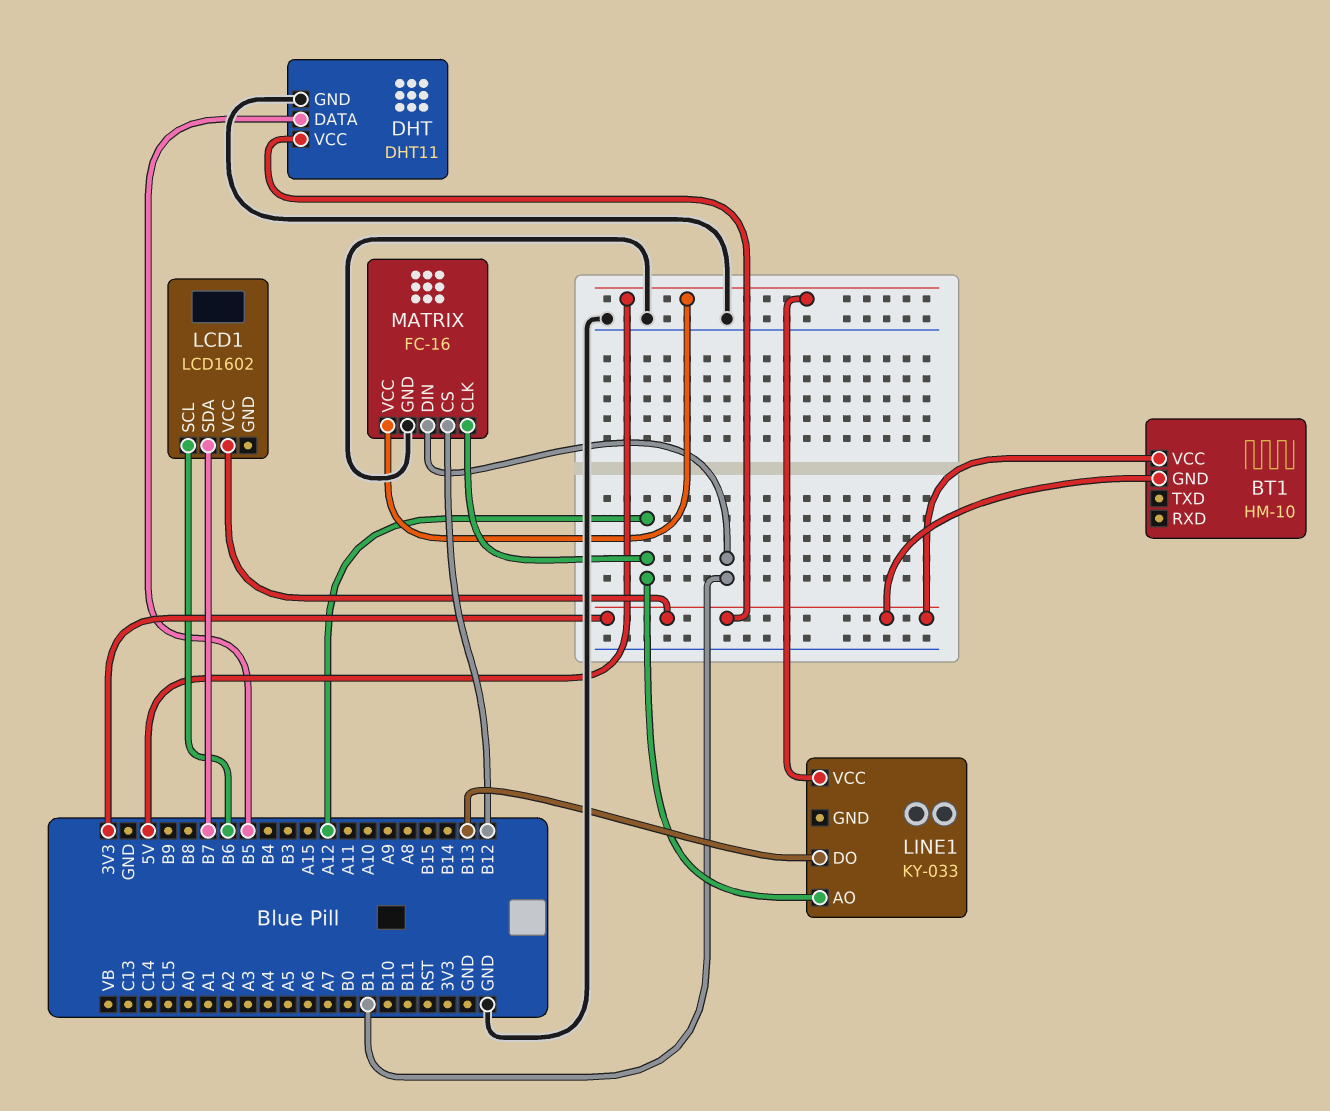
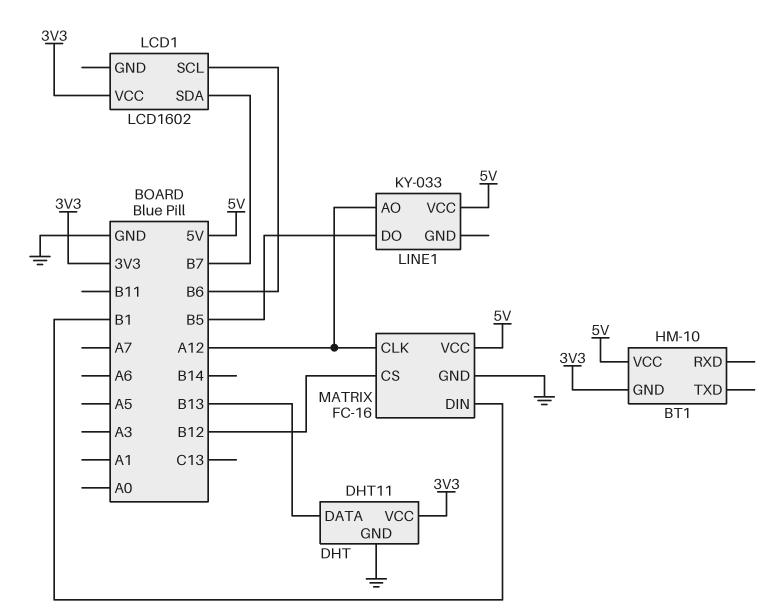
BT1 pin VCC: 3V3 -> 5V
DHT pin DATA: B5 -> B13
LINE1 pin DO: B13 -> B5

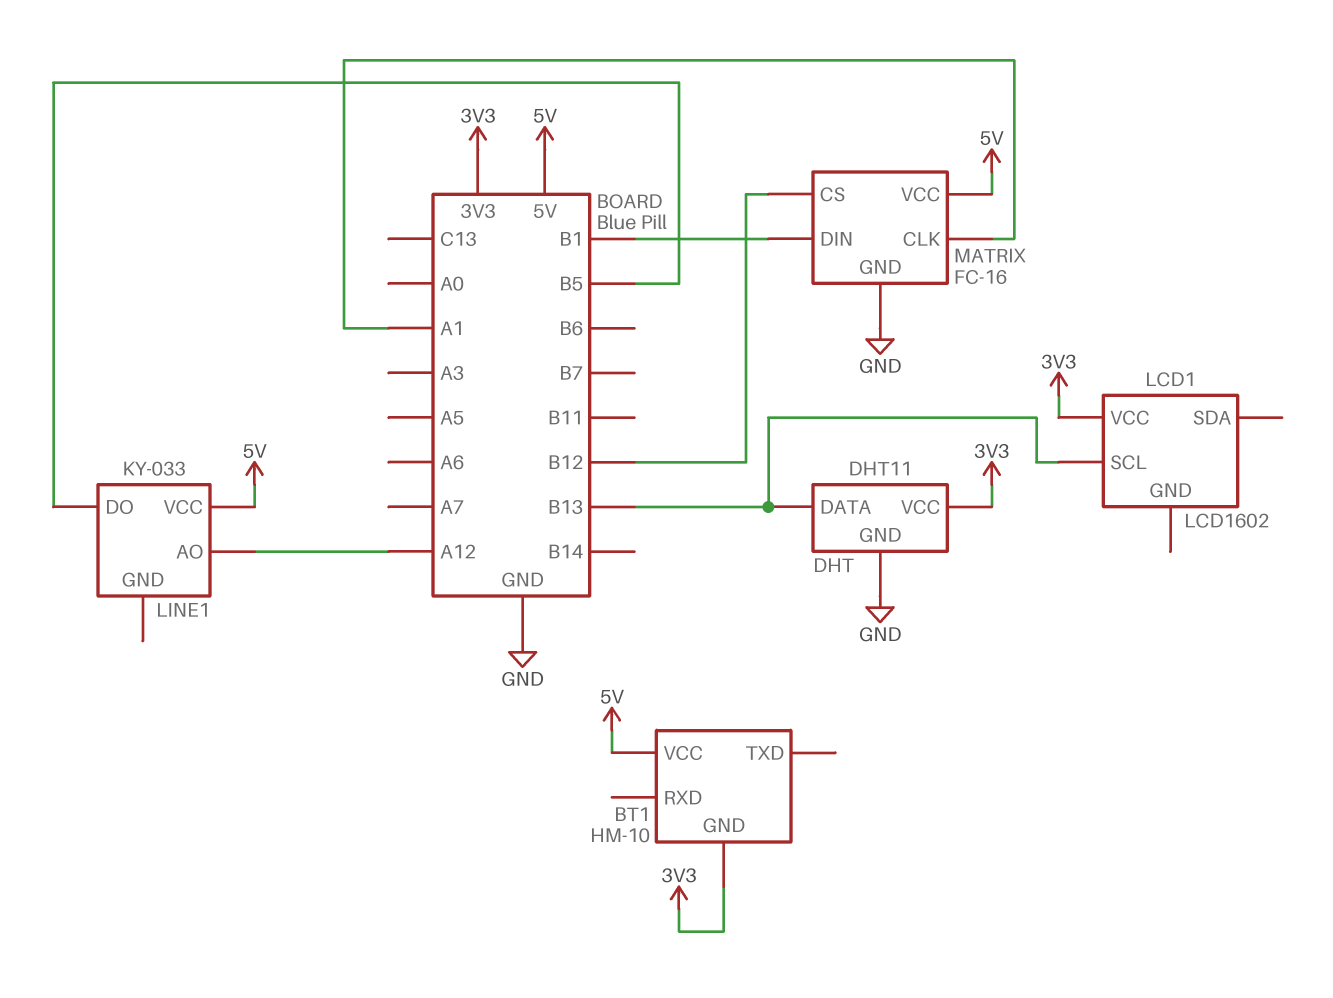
LCD1 pin SCL: B6 -> B13
LCD1 pin SDA: B7 -> none
MATRIX pin CLK: A12 -> A1

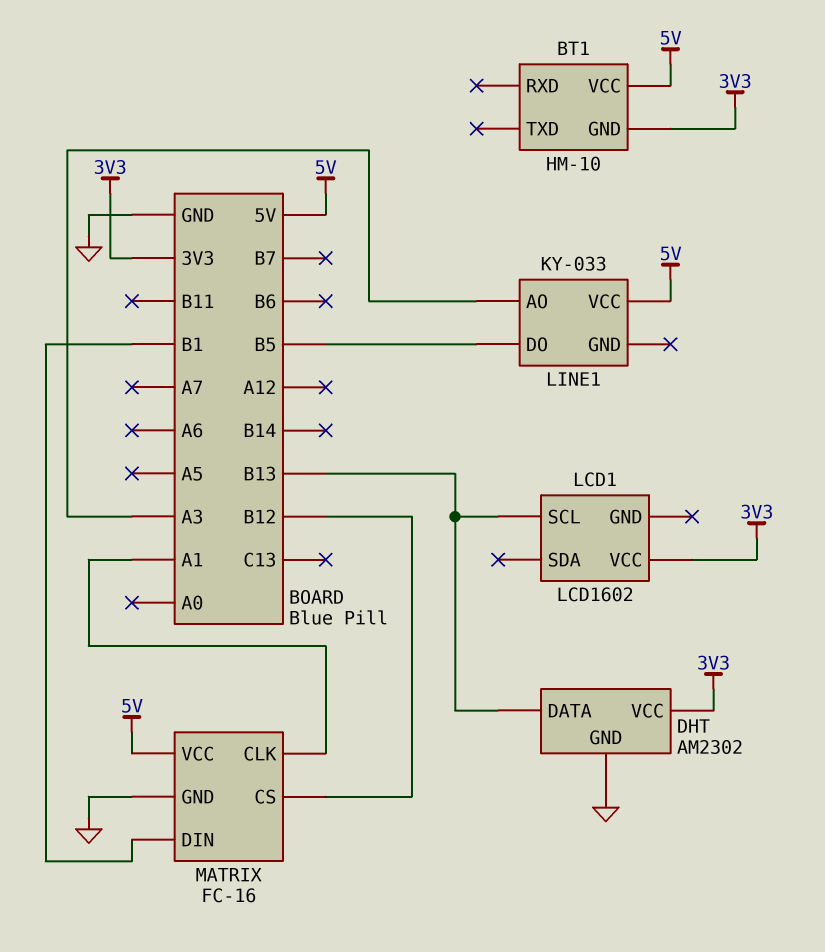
DHT: DHT11 -> AM2302
LINE1 pin AO: A12 -> A3

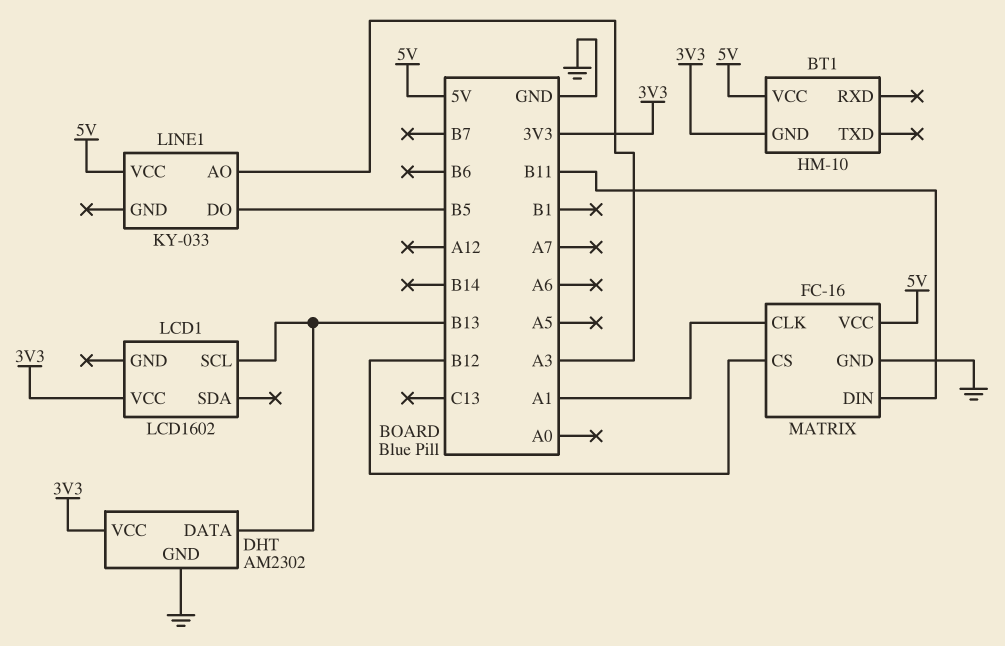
MATRIX pin DIN: B1 -> B11

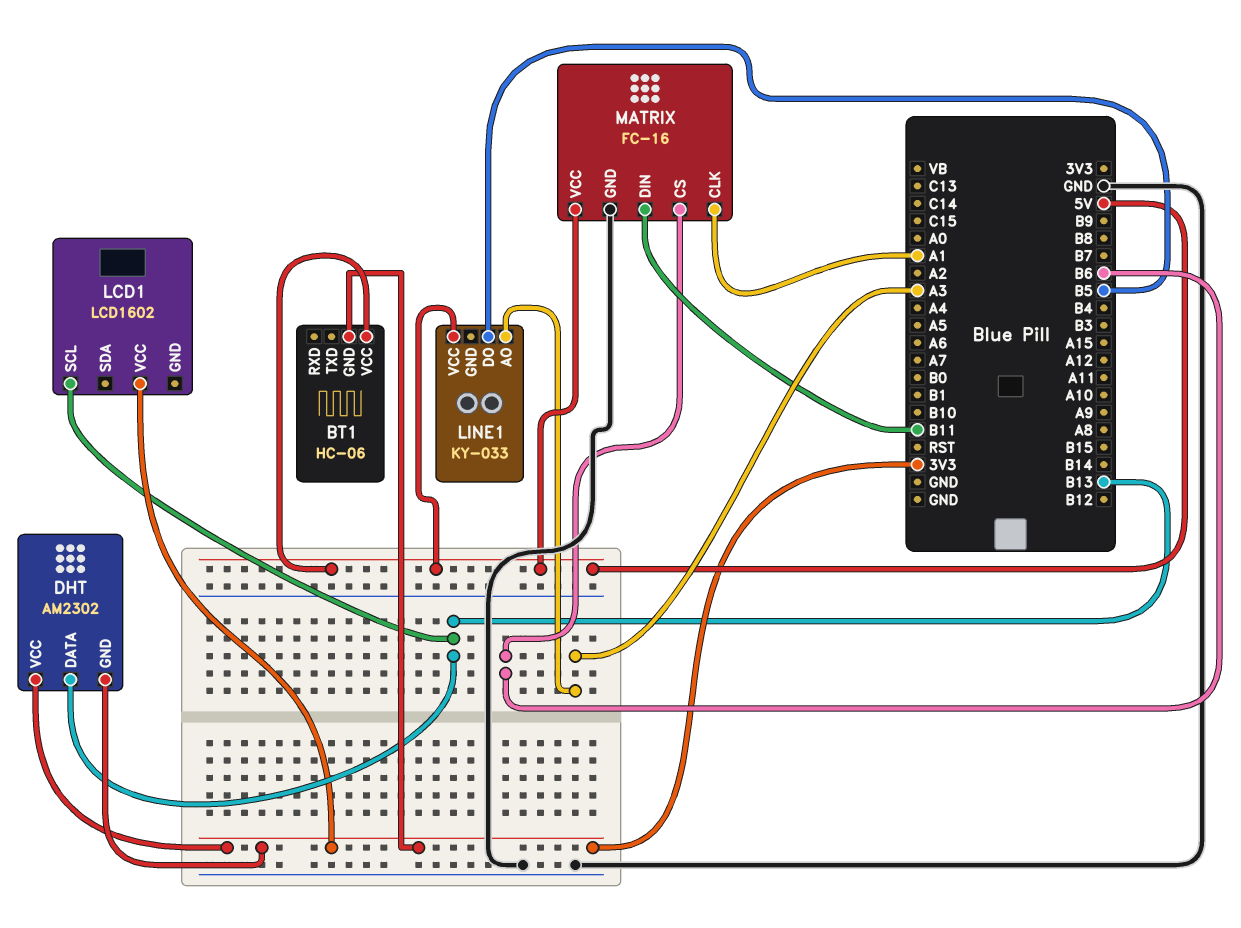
BT1: HM-10 -> HC-06
DHT pin GND: GND -> 3V3
MATRIX pin CS: B12 -> B6

